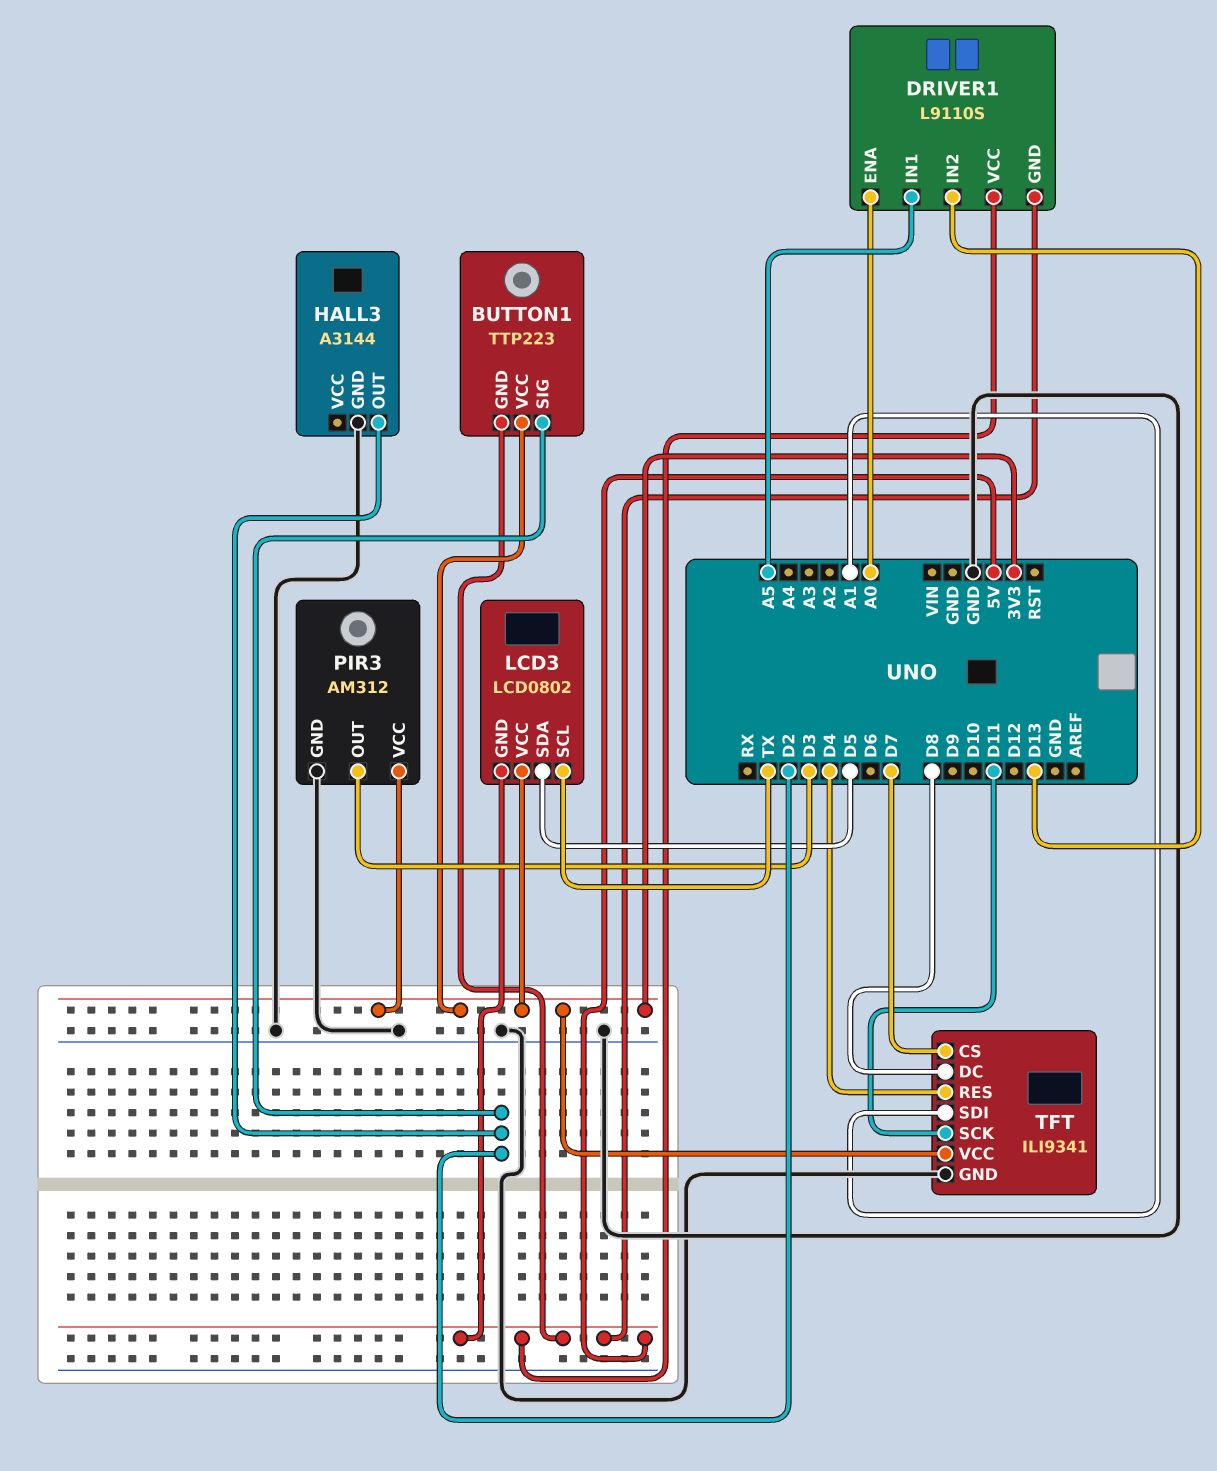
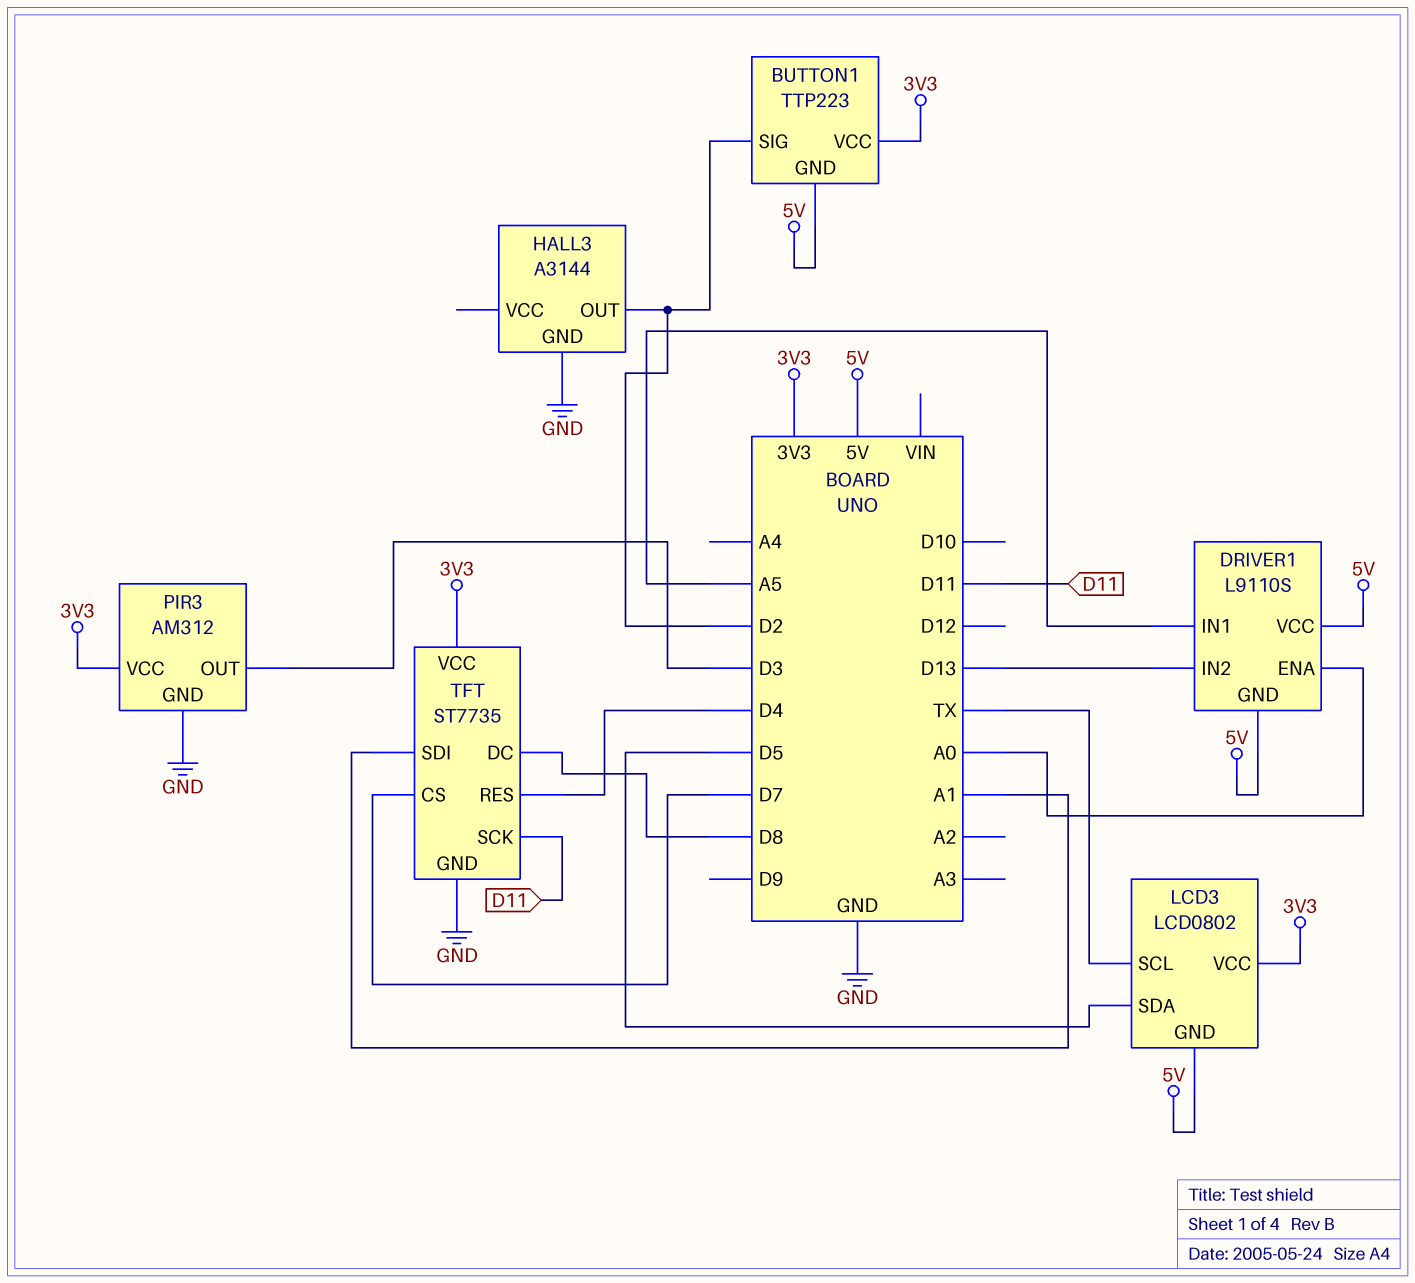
TFT: ILI9341 -> ST7735

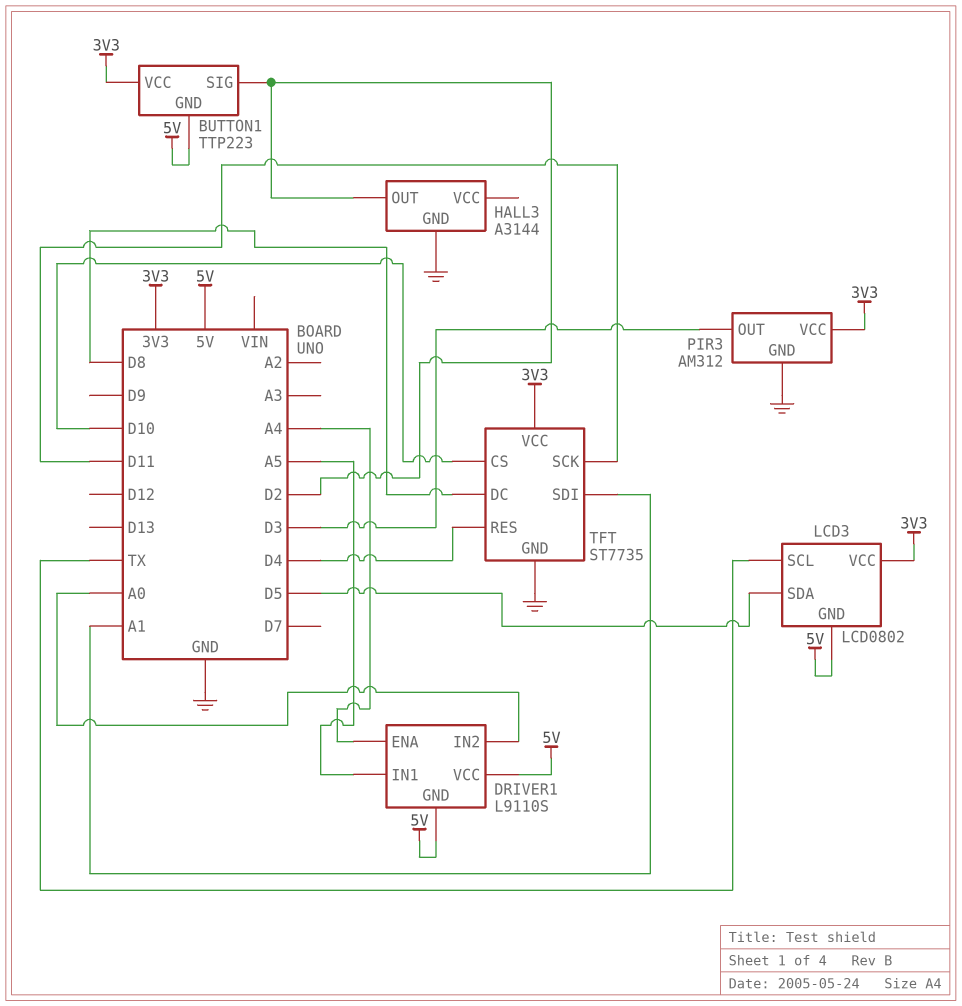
DRIVER1 pin ENA: A0 -> A4
DRIVER1 pin IN2: D13 -> A0
TFT pin CS: D7 -> D10

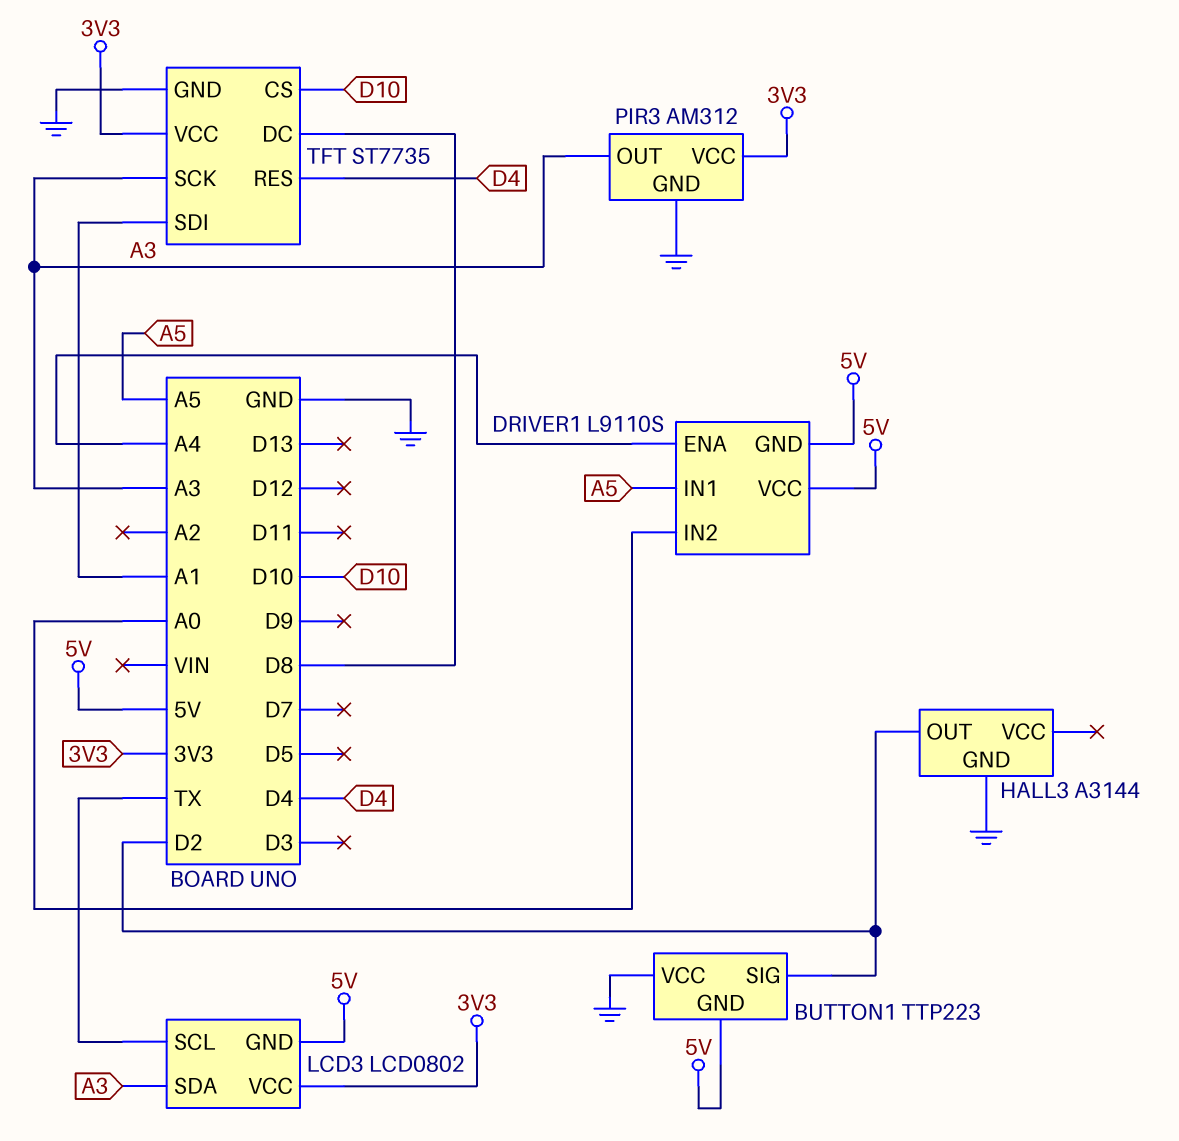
BUTTON1 pin VCC: 3V3 -> GND
LCD3 pin SDA: D5 -> A3
PIR3 pin OUT: D3 -> A3
TFT pin SCK: D11 -> A3

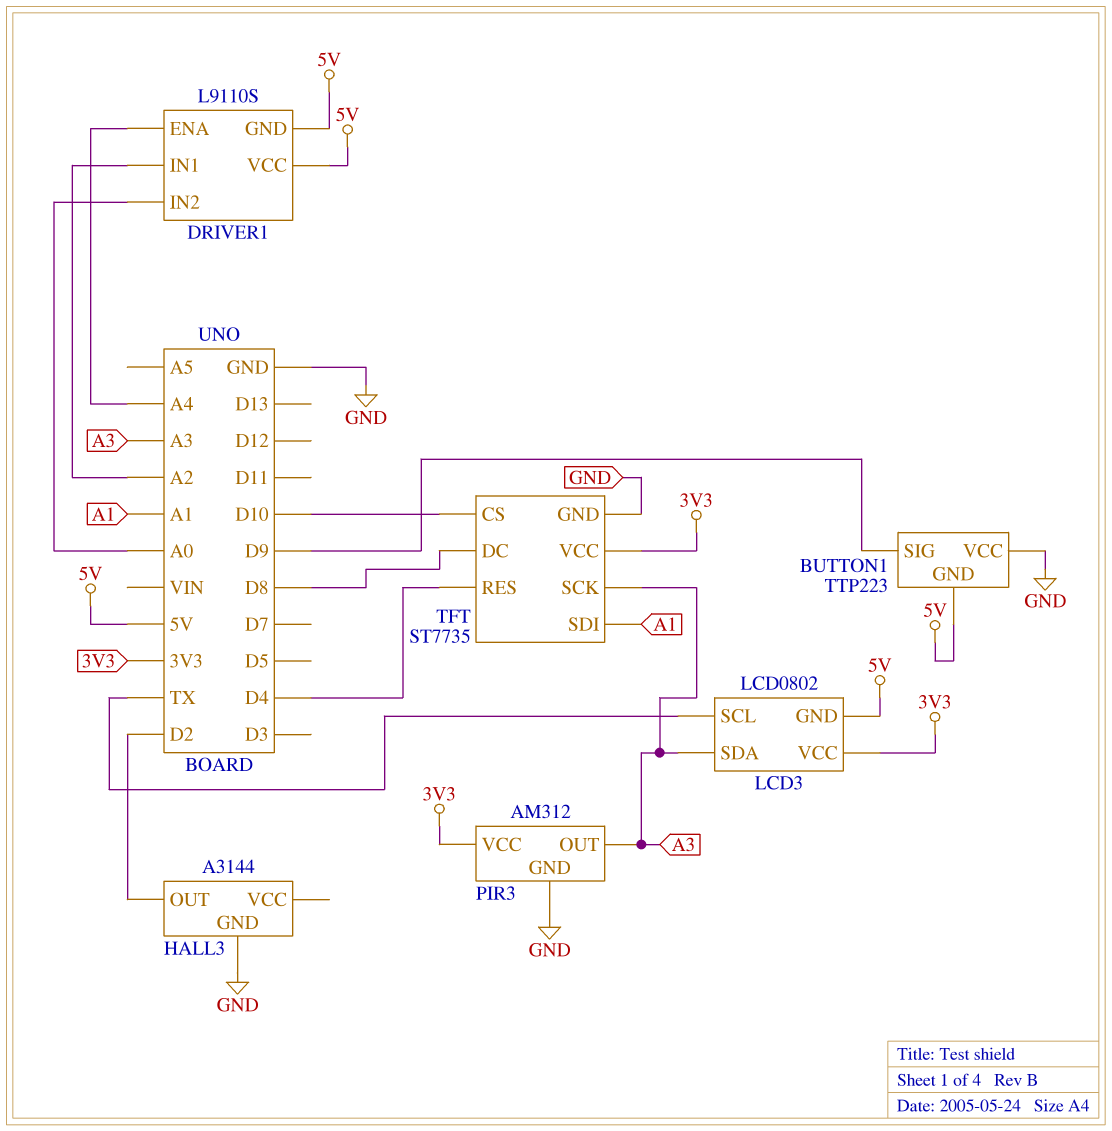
BUTTON1 pin SIG: D2 -> D9
DRIVER1 pin IN1: A5 -> A2

